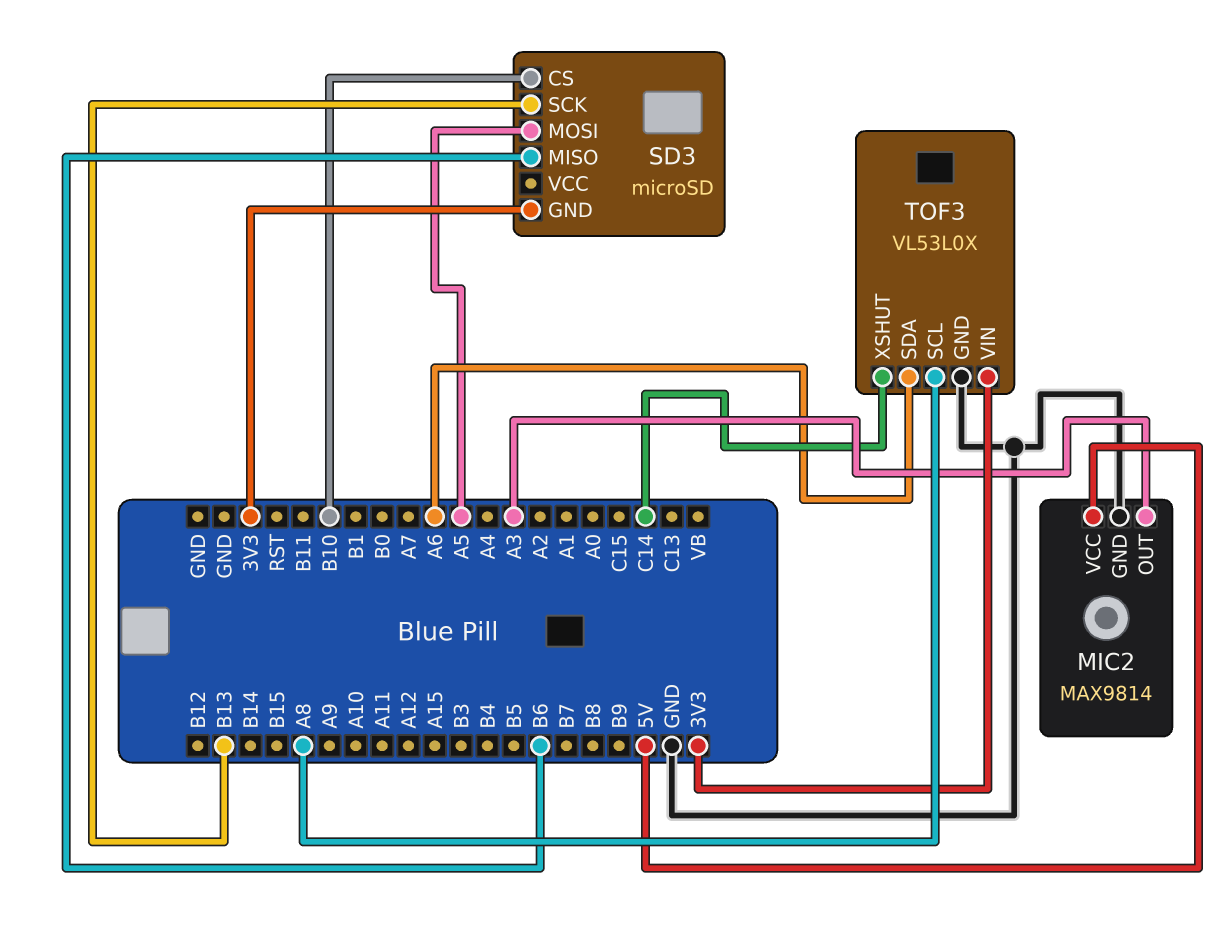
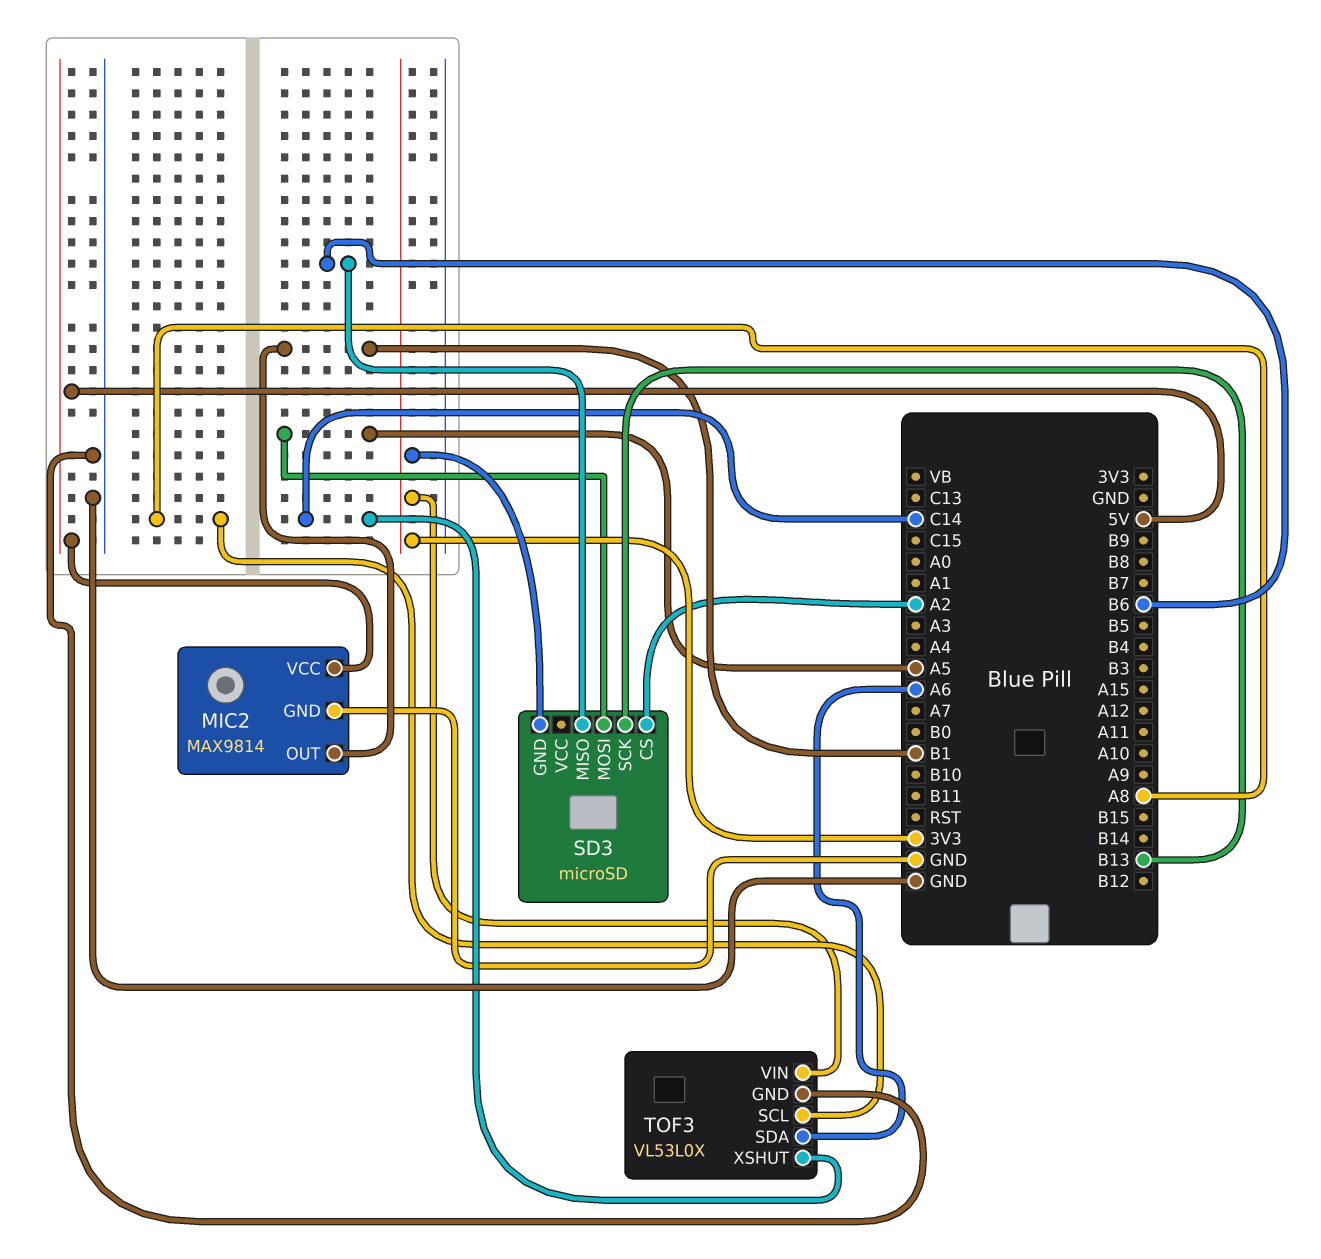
MIC2 pin OUT: A3 -> B1
SD3 pin CS: B10 -> A2

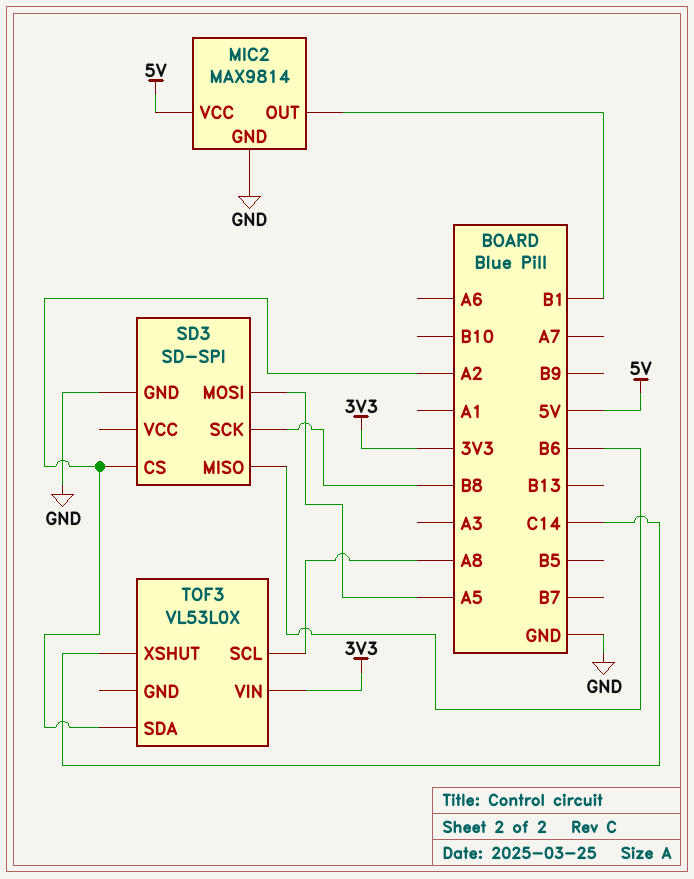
SD3: microSD -> SD-SPI
SD3 pin GND: 3V3 -> GND
SD3 pin SCK: B13 -> B8
TOF3 pin GND: GND -> none
TOF3 pin SDA: A6 -> A2

